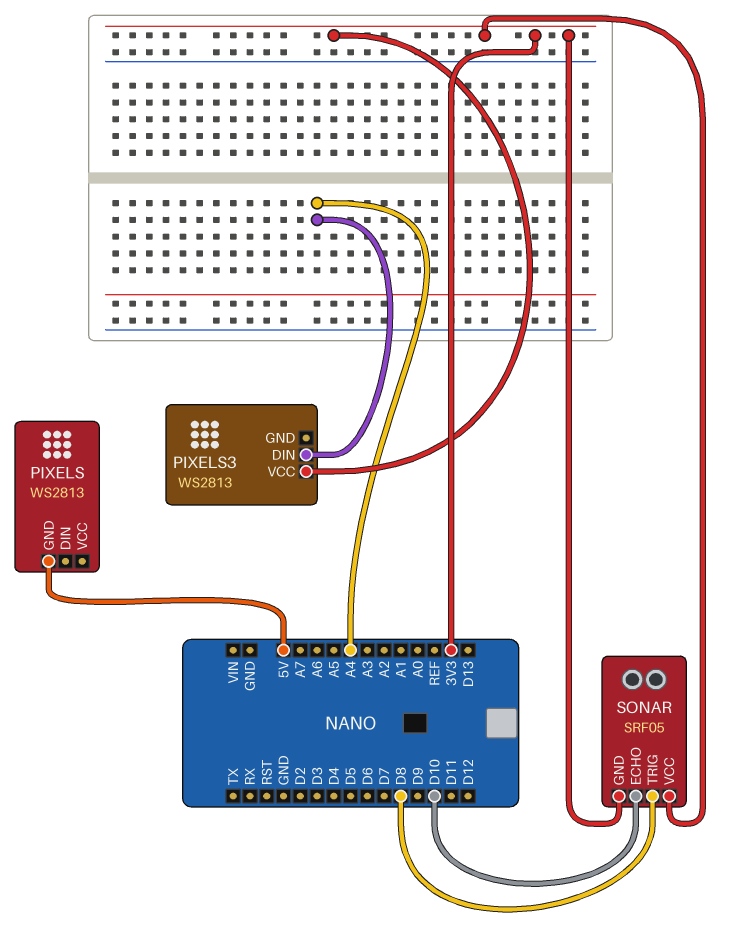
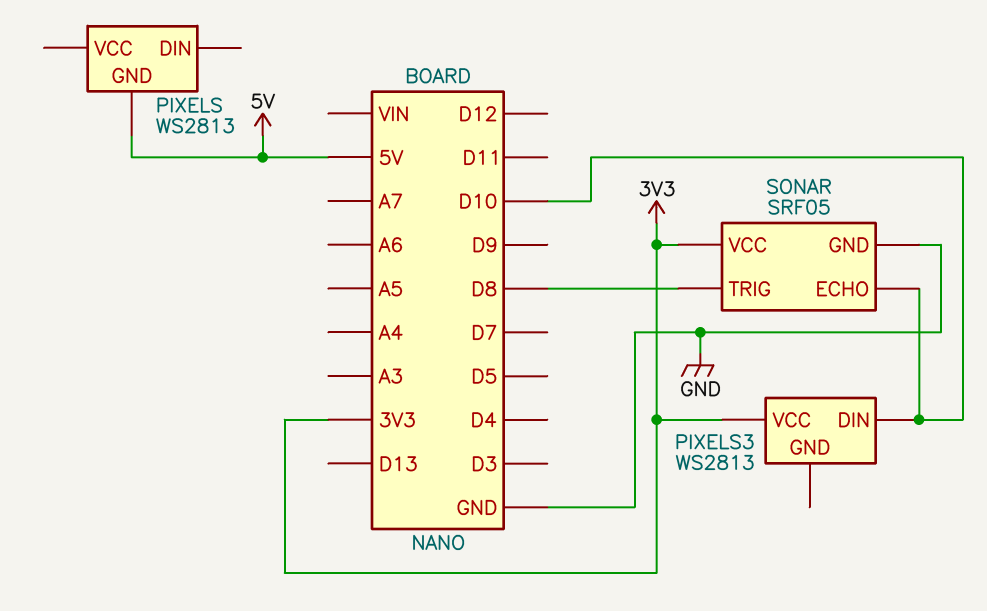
PIXELS3 pin DIN: A4 -> D10
SONAR pin GND: 3V3 -> GND

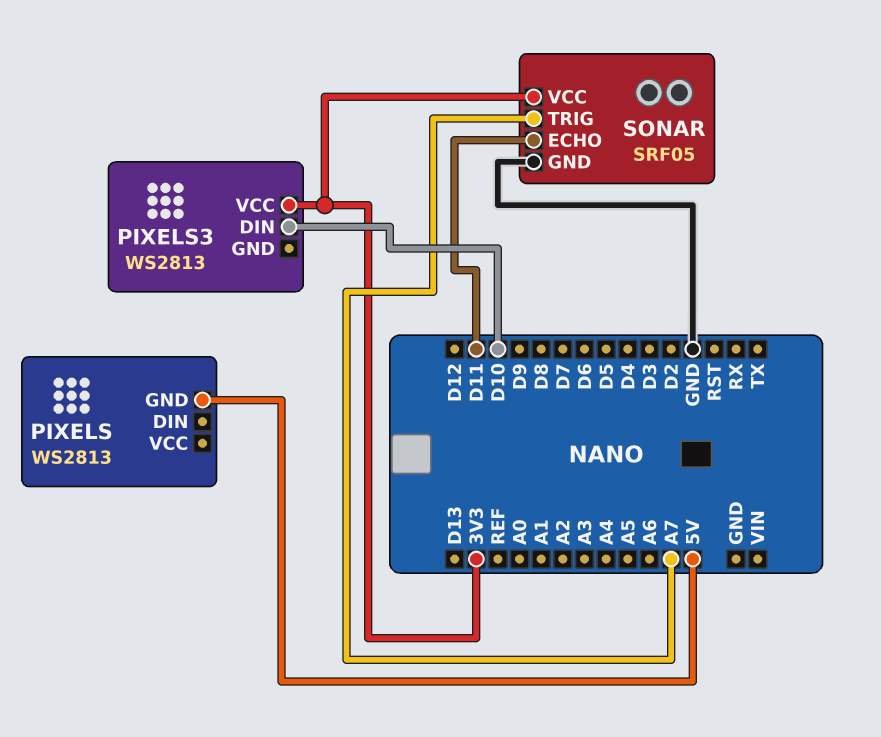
SONAR pin ECHO: D10 -> D11
SONAR pin TRIG: D8 -> A7

